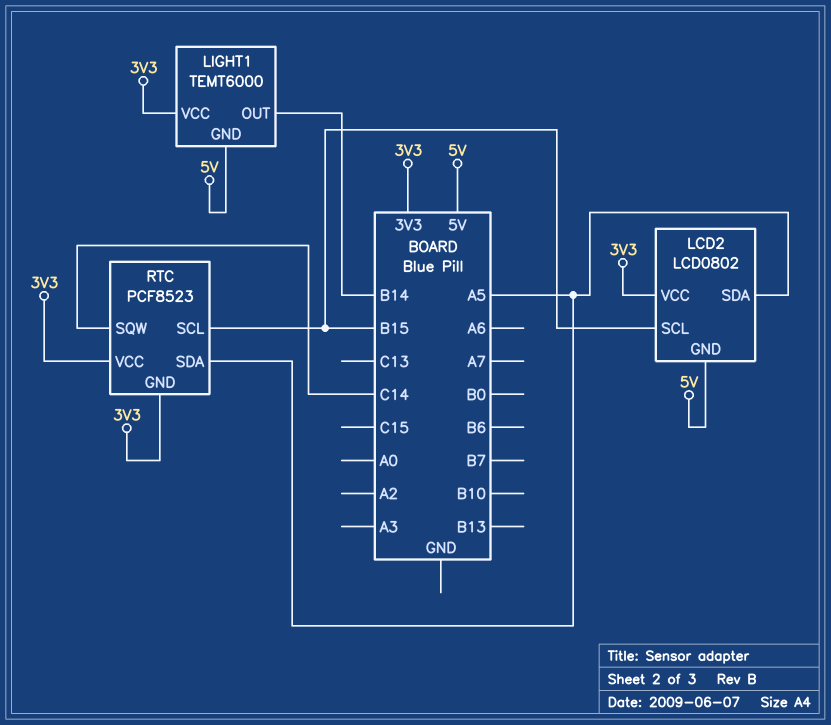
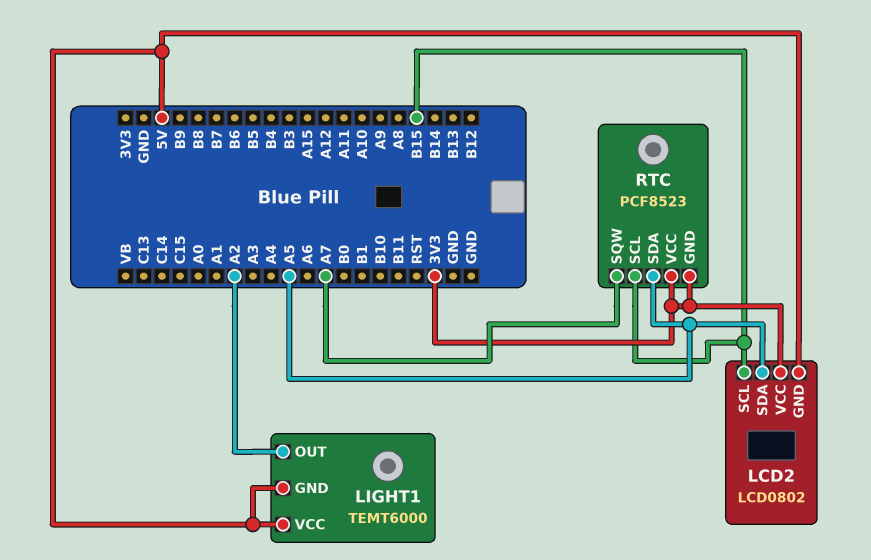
LIGHT1 pin OUT: B14 -> A2
LIGHT1 pin VCC: 3V3 -> 5V
RTC pin SQW: C14 -> A7

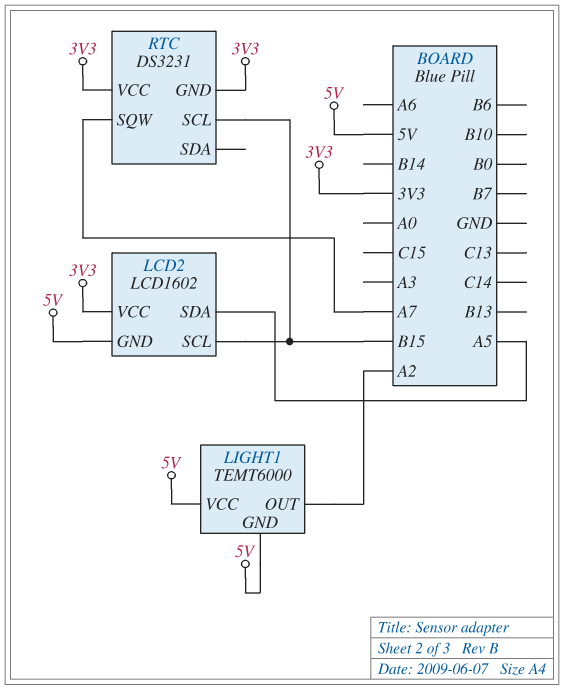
LCD2: LCD0802 -> LCD1602
RTC: PCF8523 -> DS3231
RTC pin SDA: A5 -> none

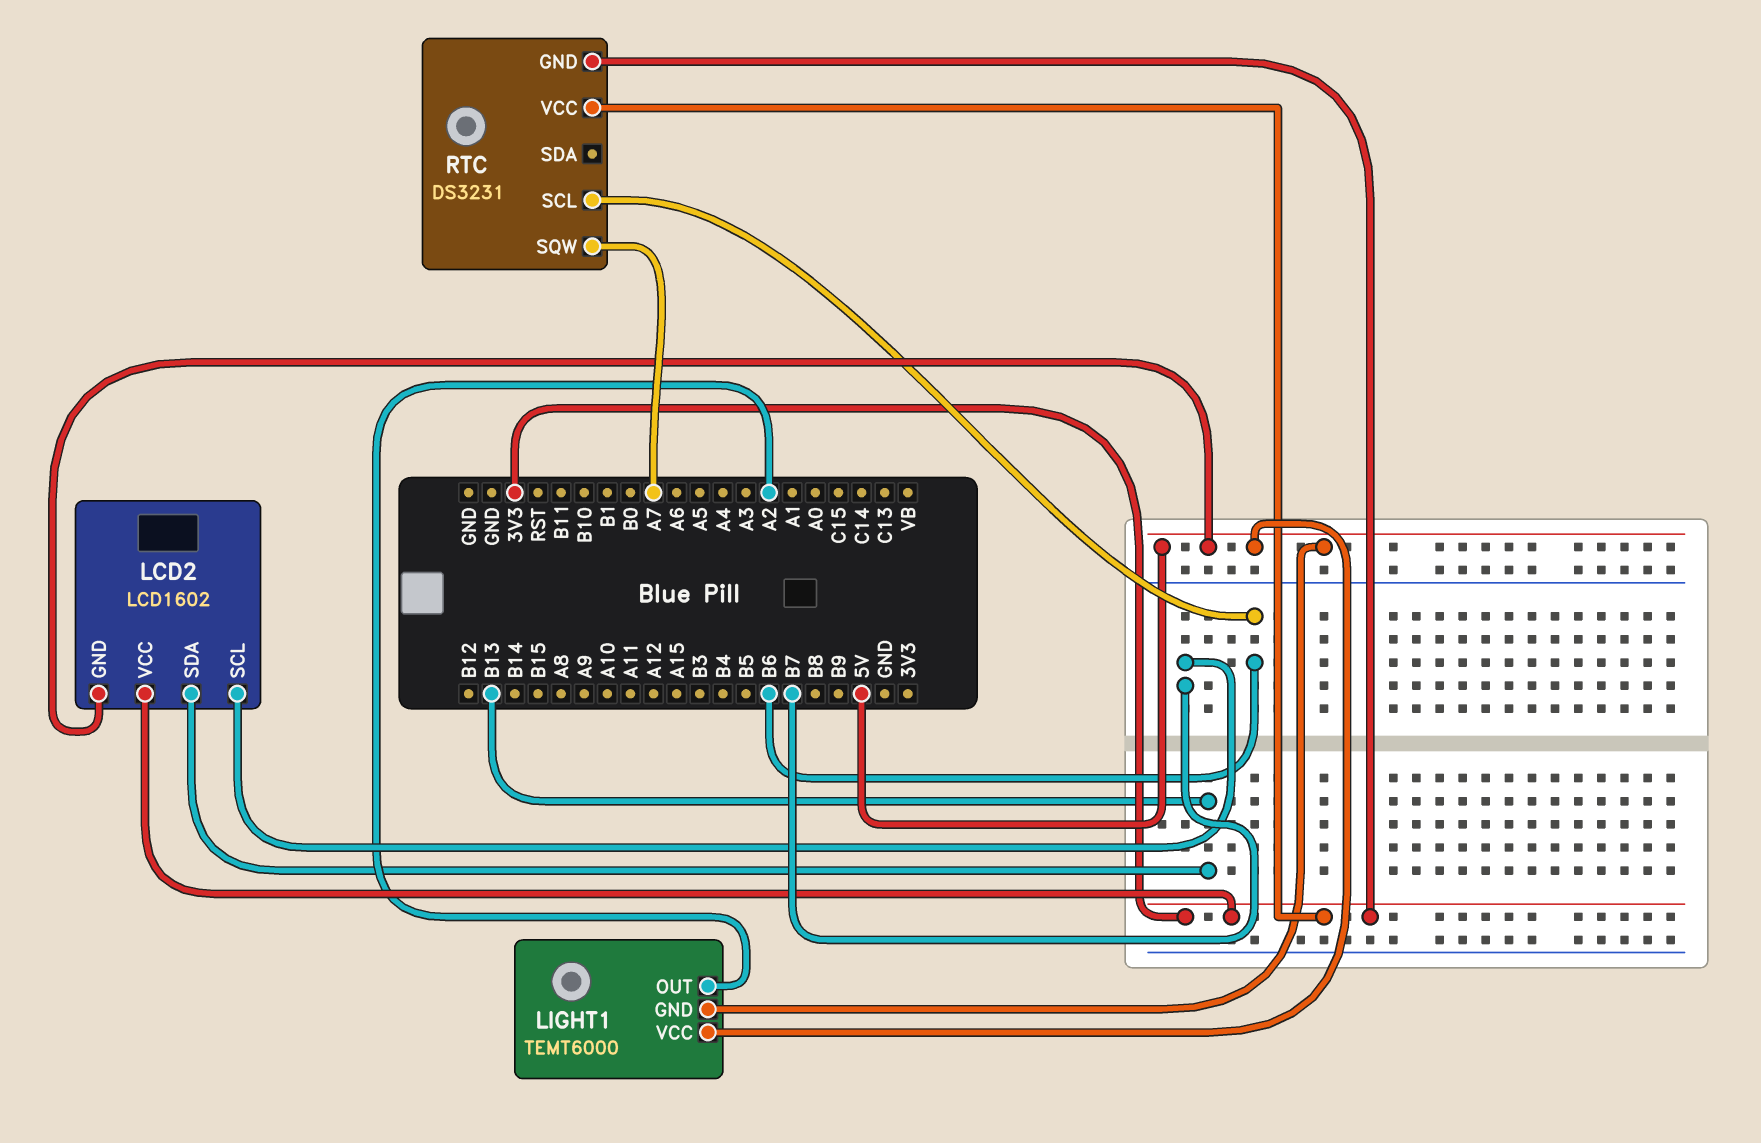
LCD2 pin SCL: B15 -> B7
LCD2 pin SDA: A5 -> B13
RTC pin SCL: B15 -> B6

